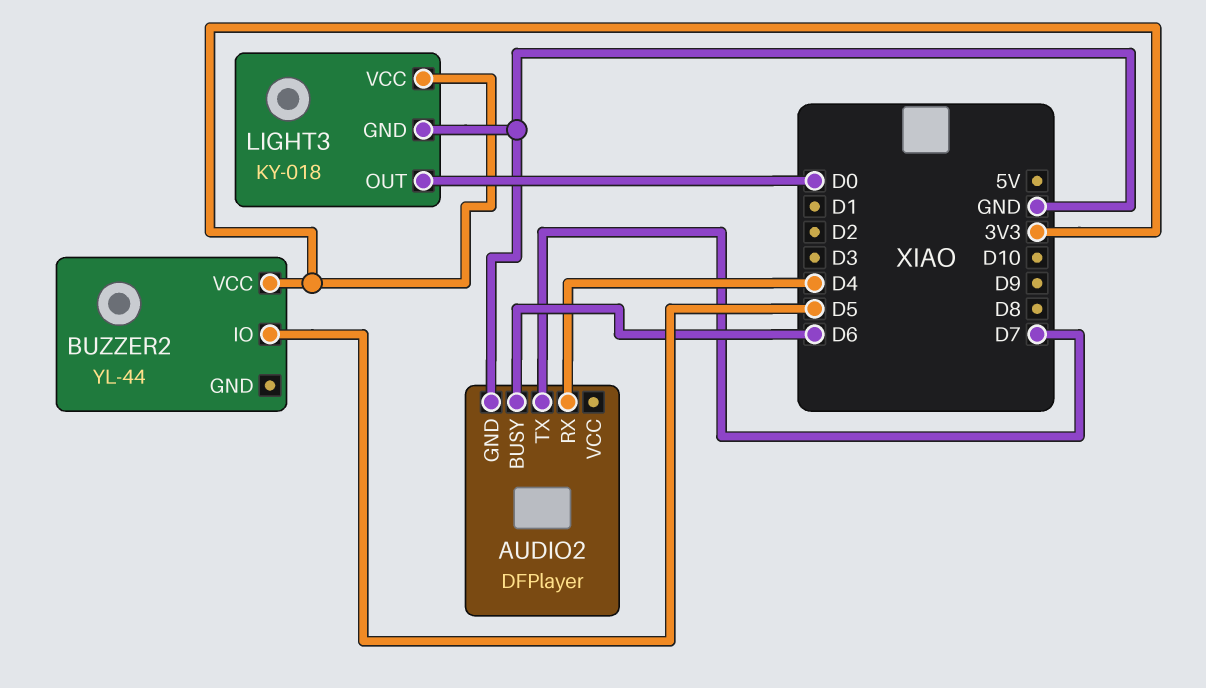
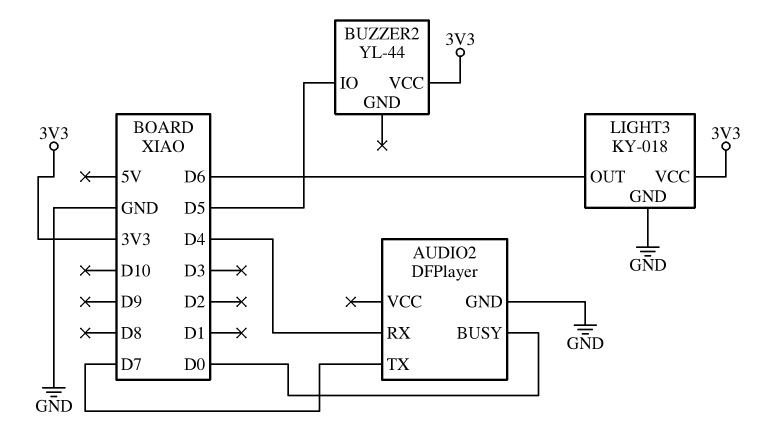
AUDIO2 pin BUSY: D6 -> D0
LIGHT3 pin OUT: D0 -> D6

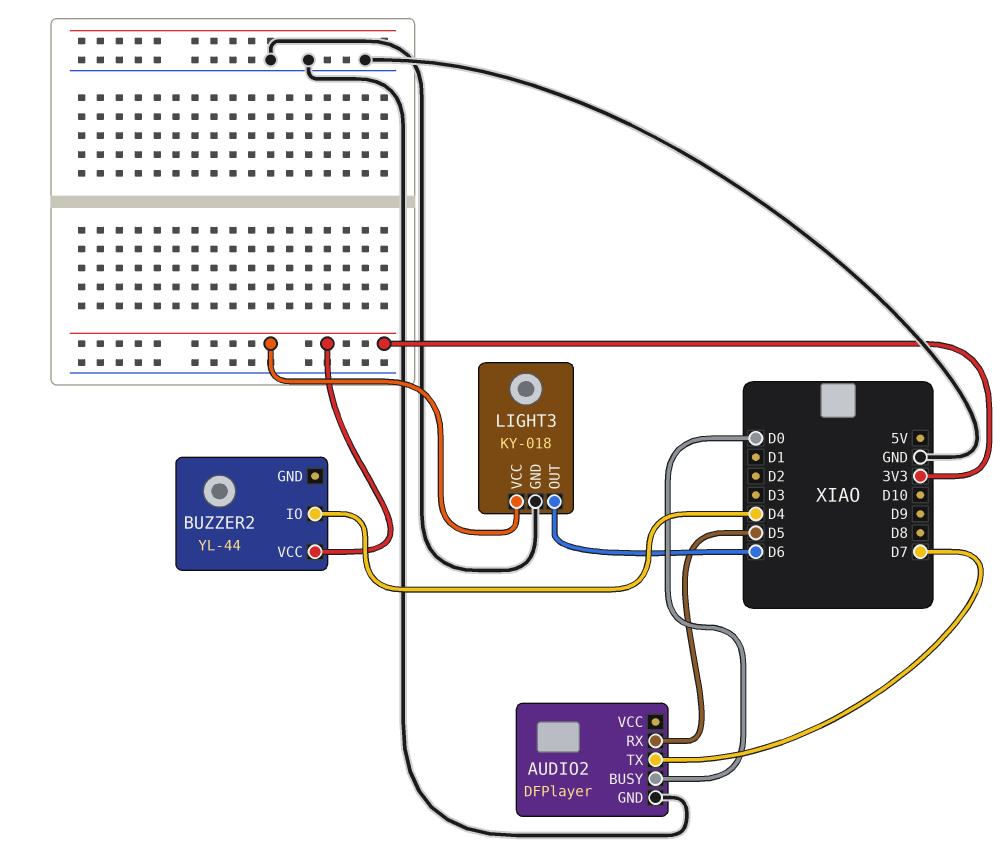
AUDIO2 pin RX: D4 -> D5
BUZZER2 pin IO: D5 -> D4

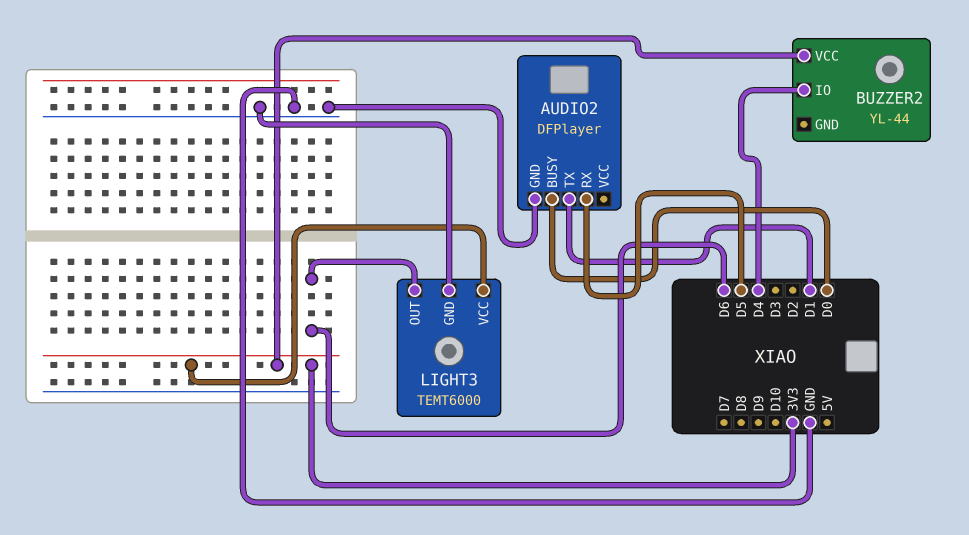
AUDIO2 pin TX: D7 -> D1
LIGHT3: KY-018 -> TEMT6000

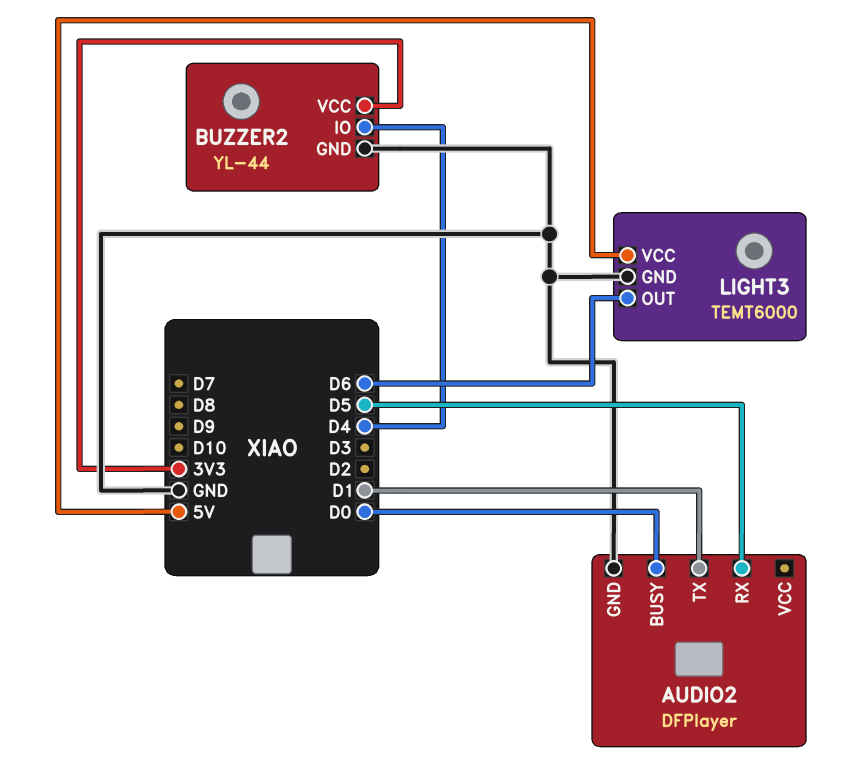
BUZZER2 pin GND: none -> GND
LIGHT3 pin VCC: 3V3 -> 5V

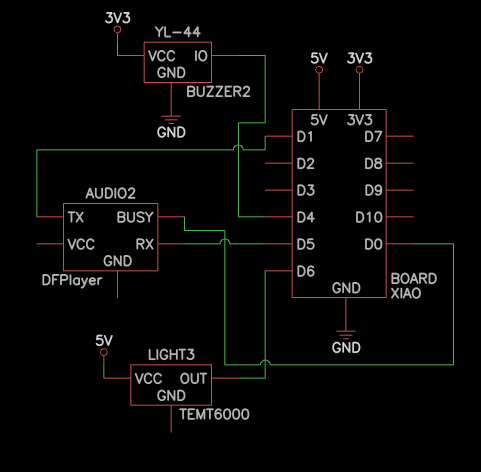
AUDIO2 pin GND: GND -> none
LIGHT3 pin GND: GND -> none

